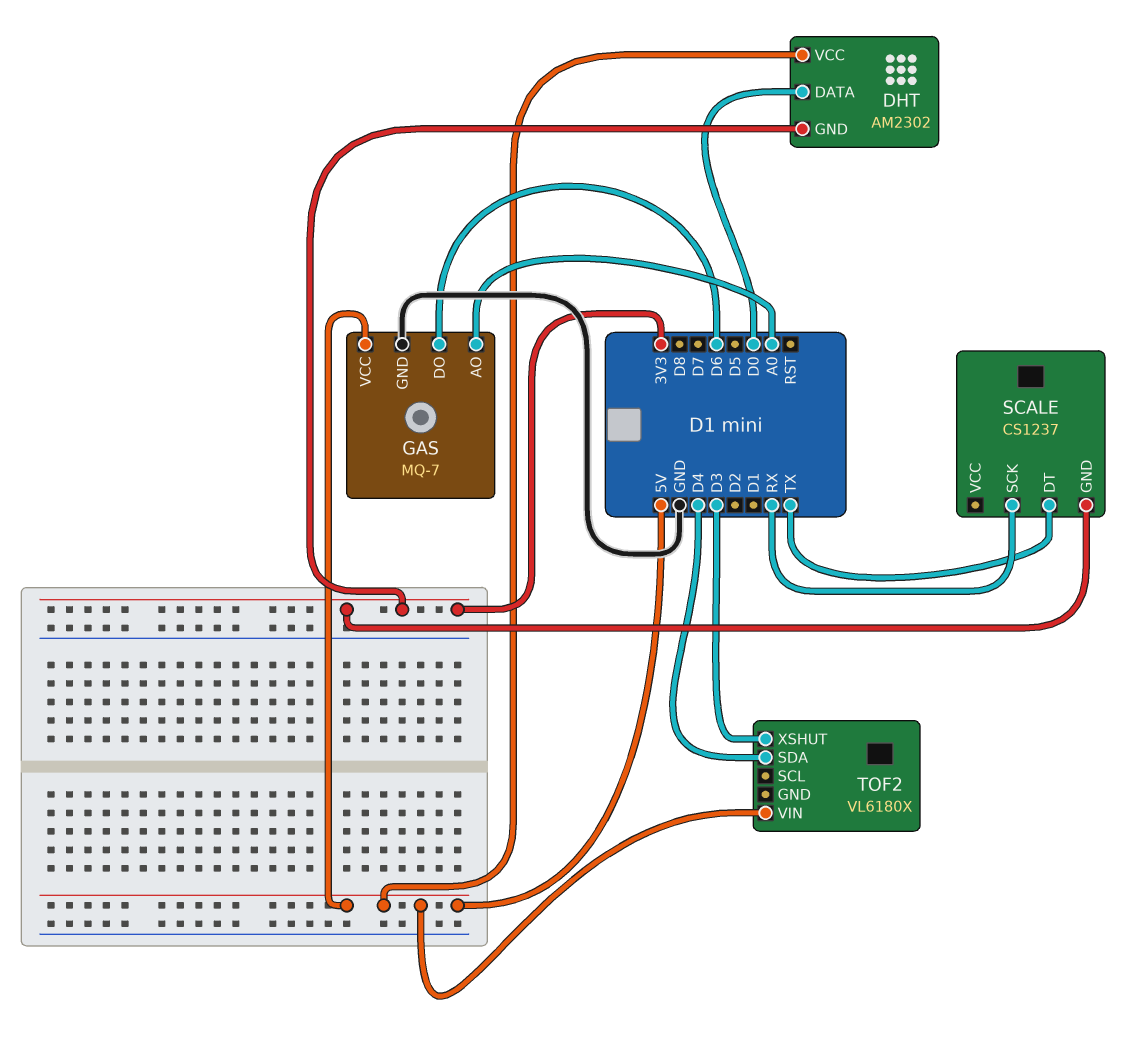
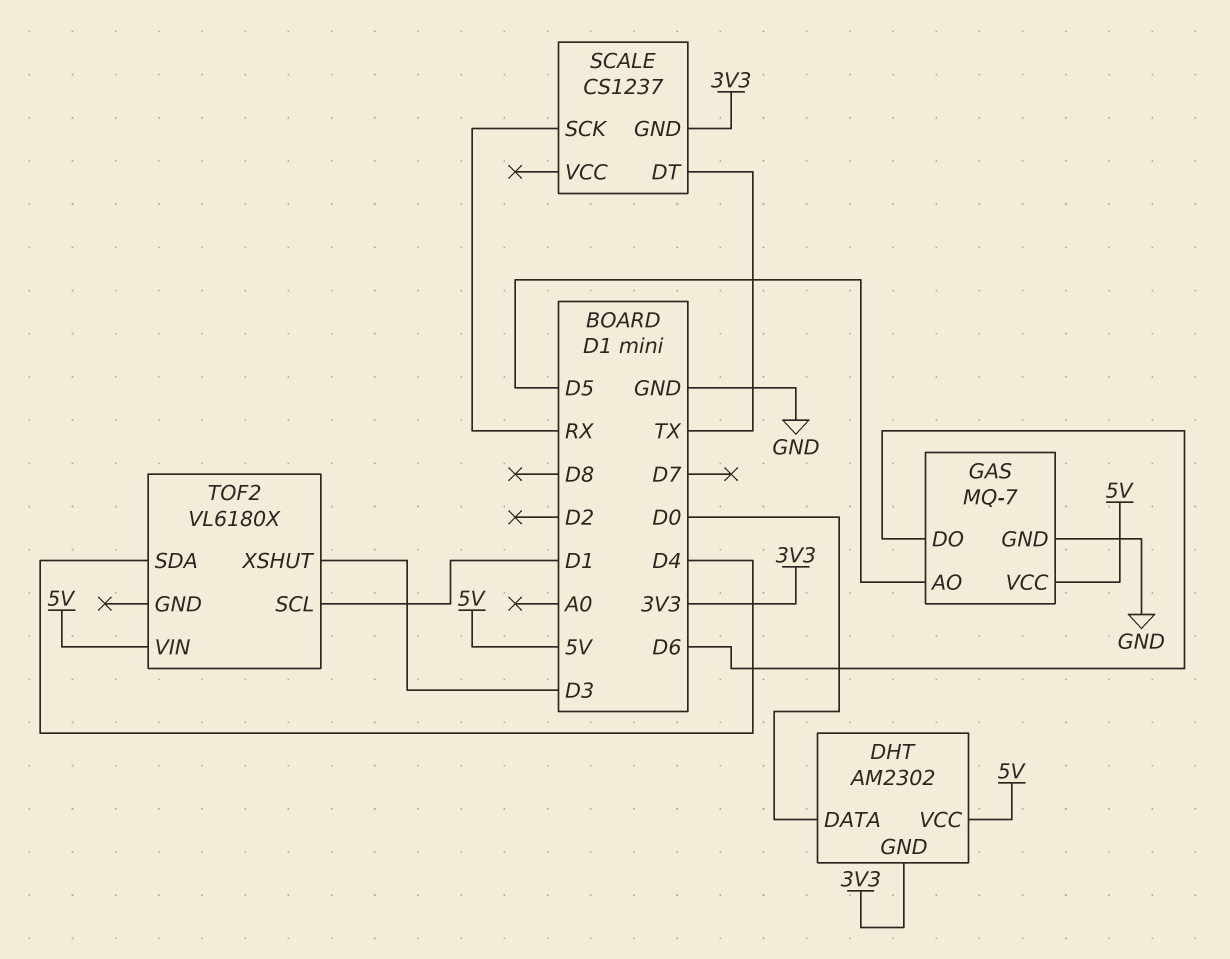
GAS pin AO: A0 -> D5
TOF2 pin SCL: none -> D1

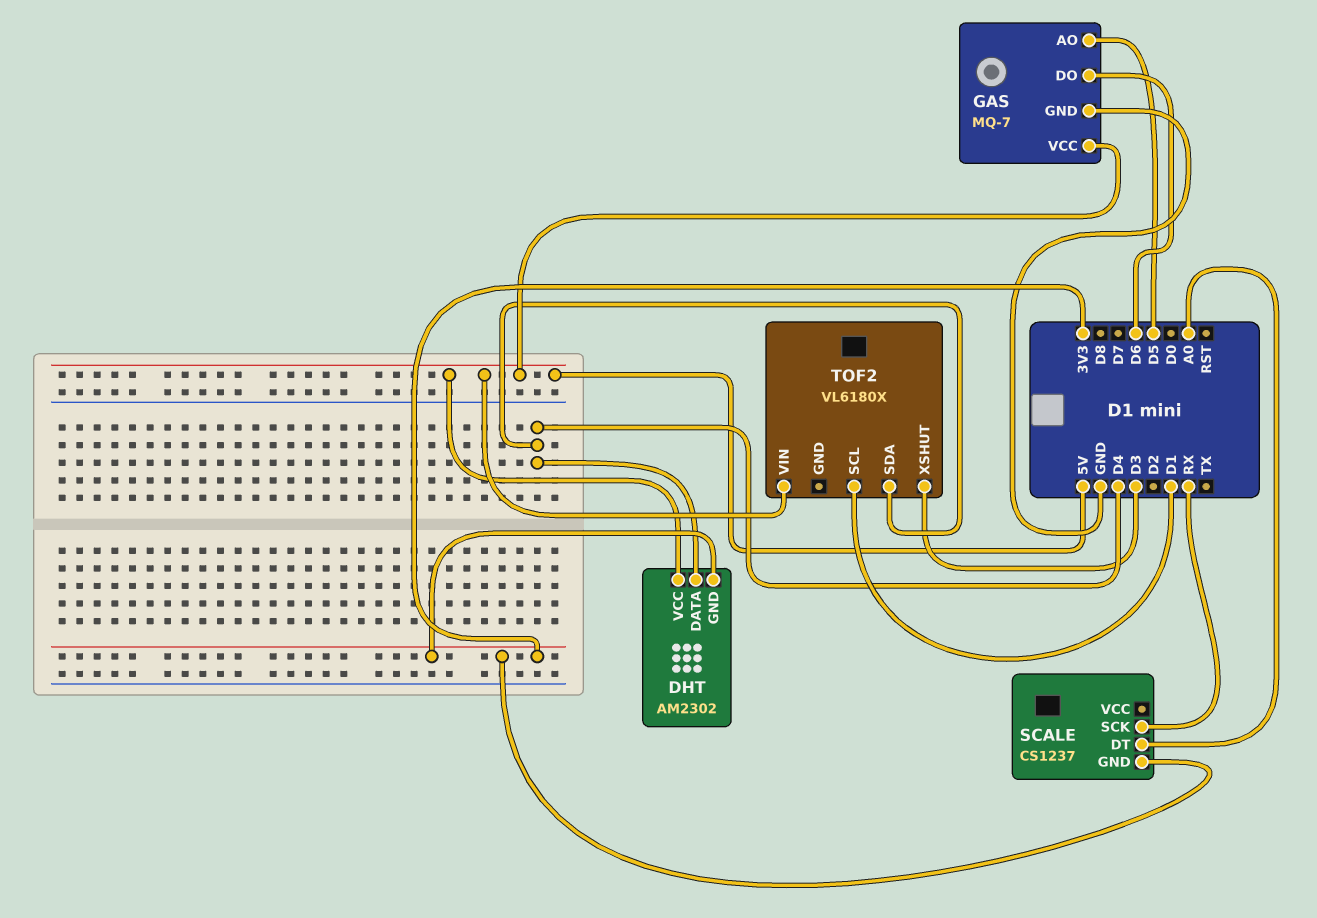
DHT pin DATA: D0 -> D4
SCALE pin DT: TX -> A0

